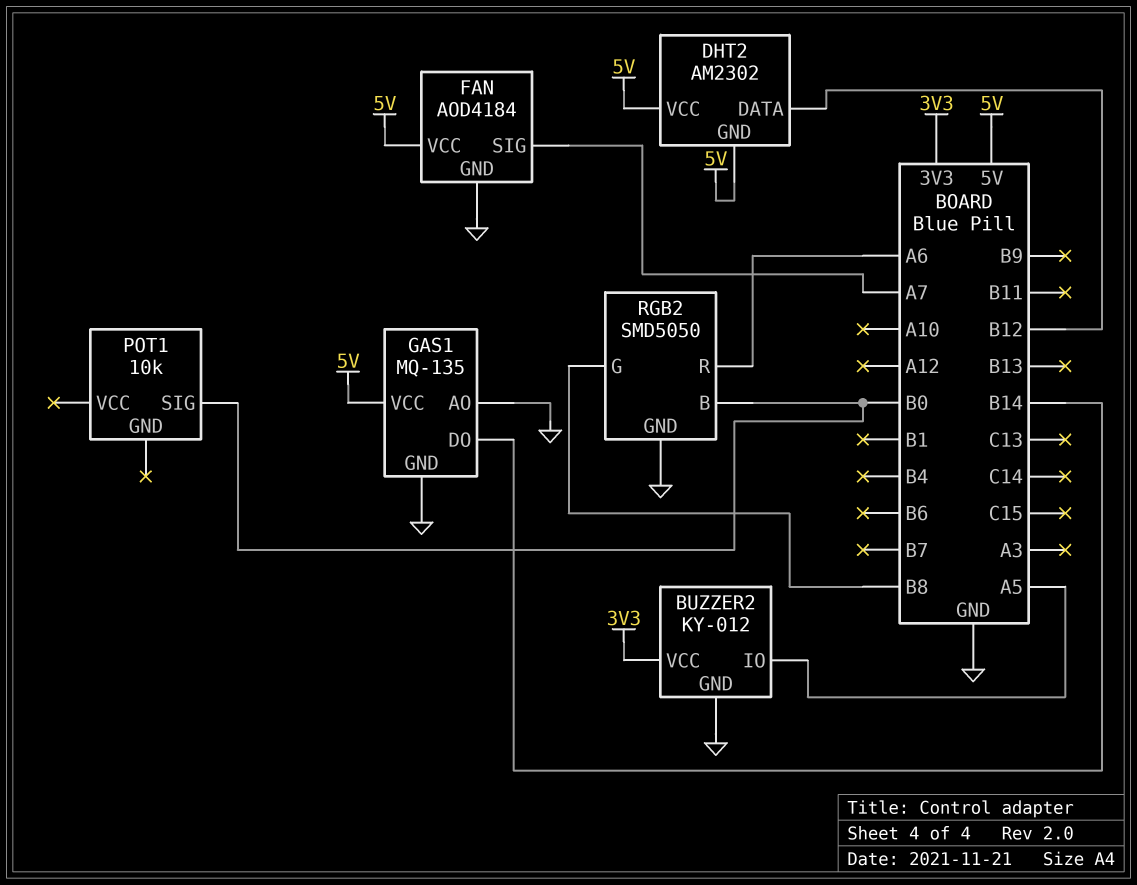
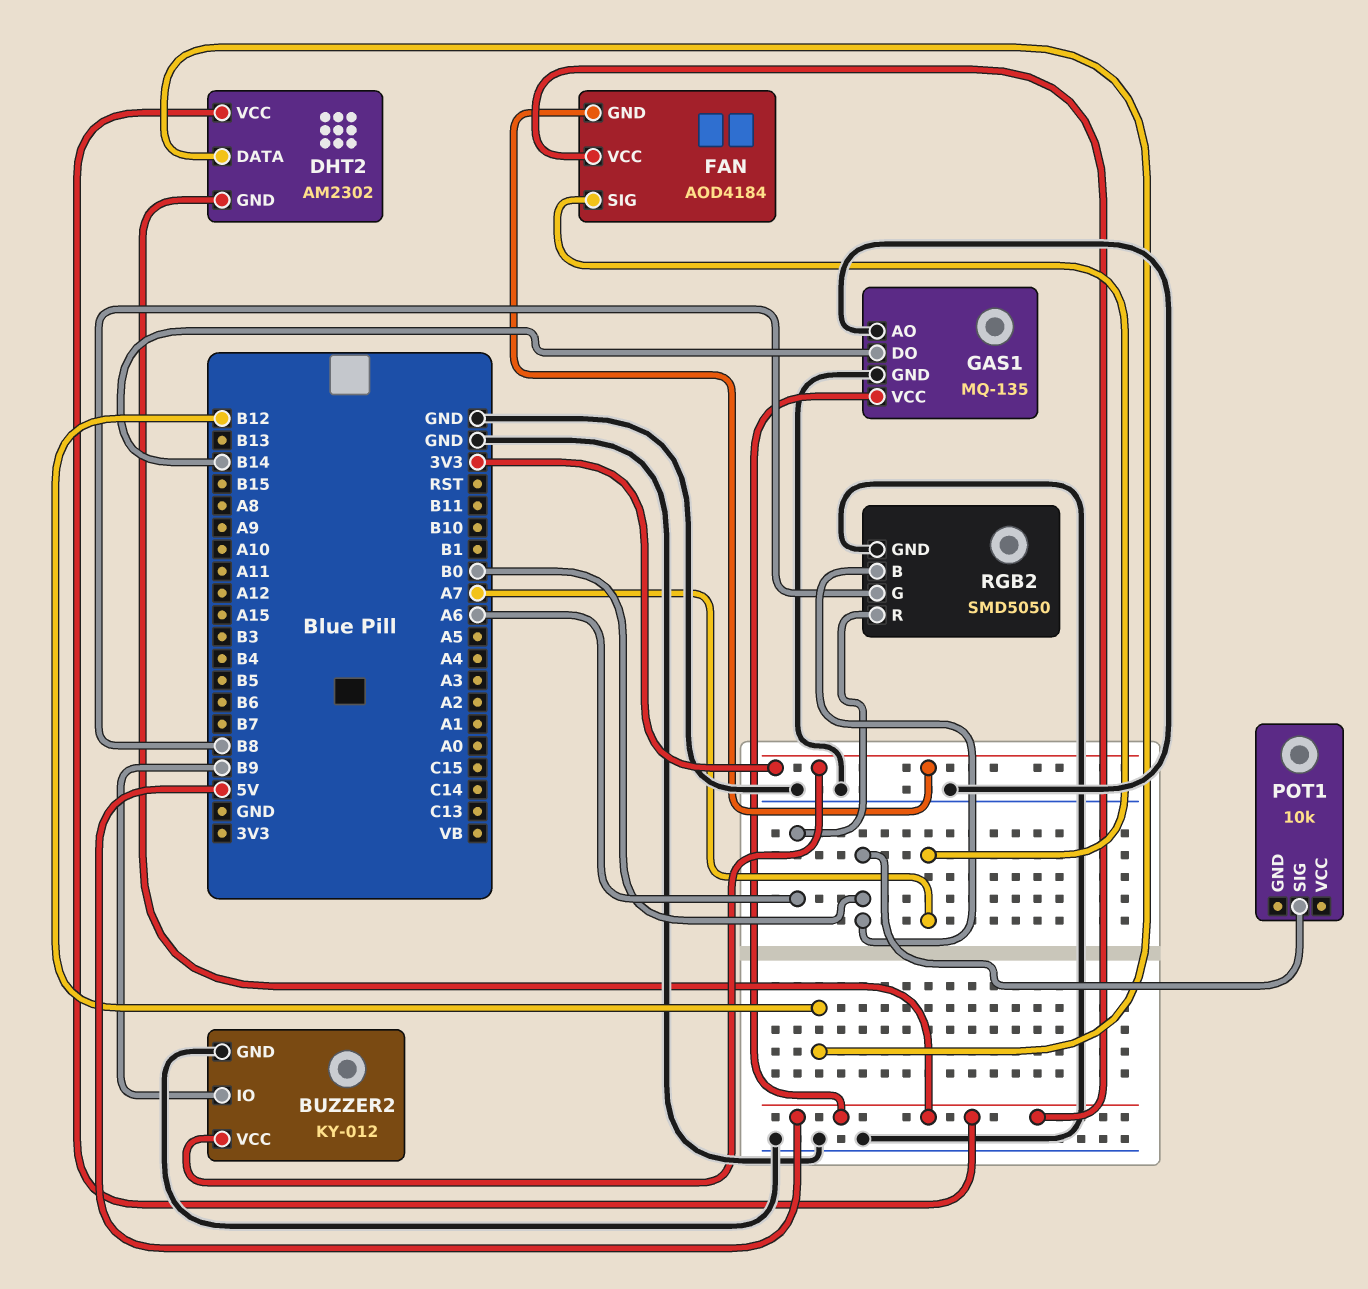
BUZZER2 pin IO: A5 -> B9
FAN pin GND: GND -> 3V3

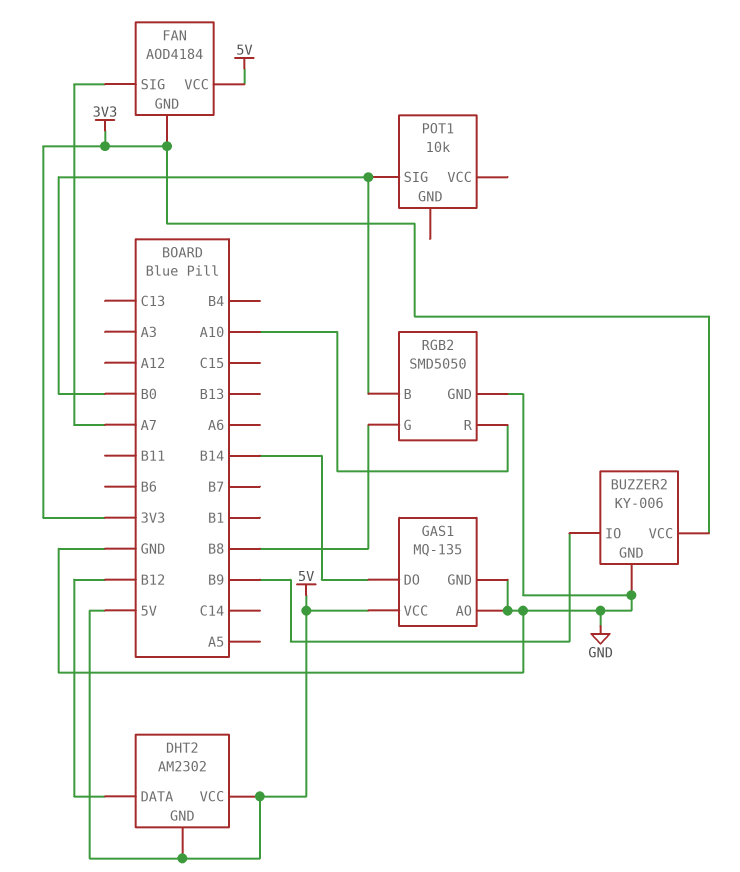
BUZZER2: KY-012 -> KY-006
RGB2 pin R: A6 -> A10

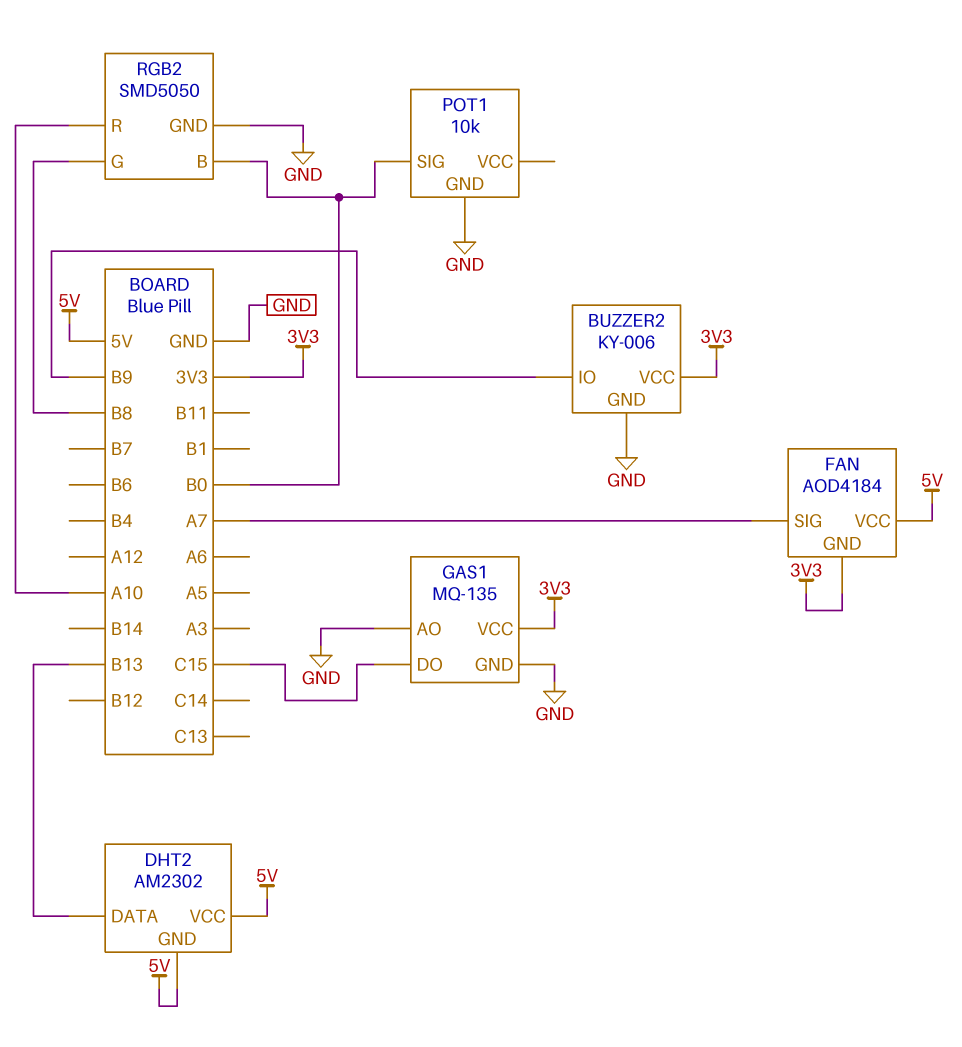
DHT2 pin DATA: B12 -> B13
GAS1 pin DO: B14 -> C15
GAS1 pin VCC: 5V -> 3V3
POT1 pin GND: none -> GND

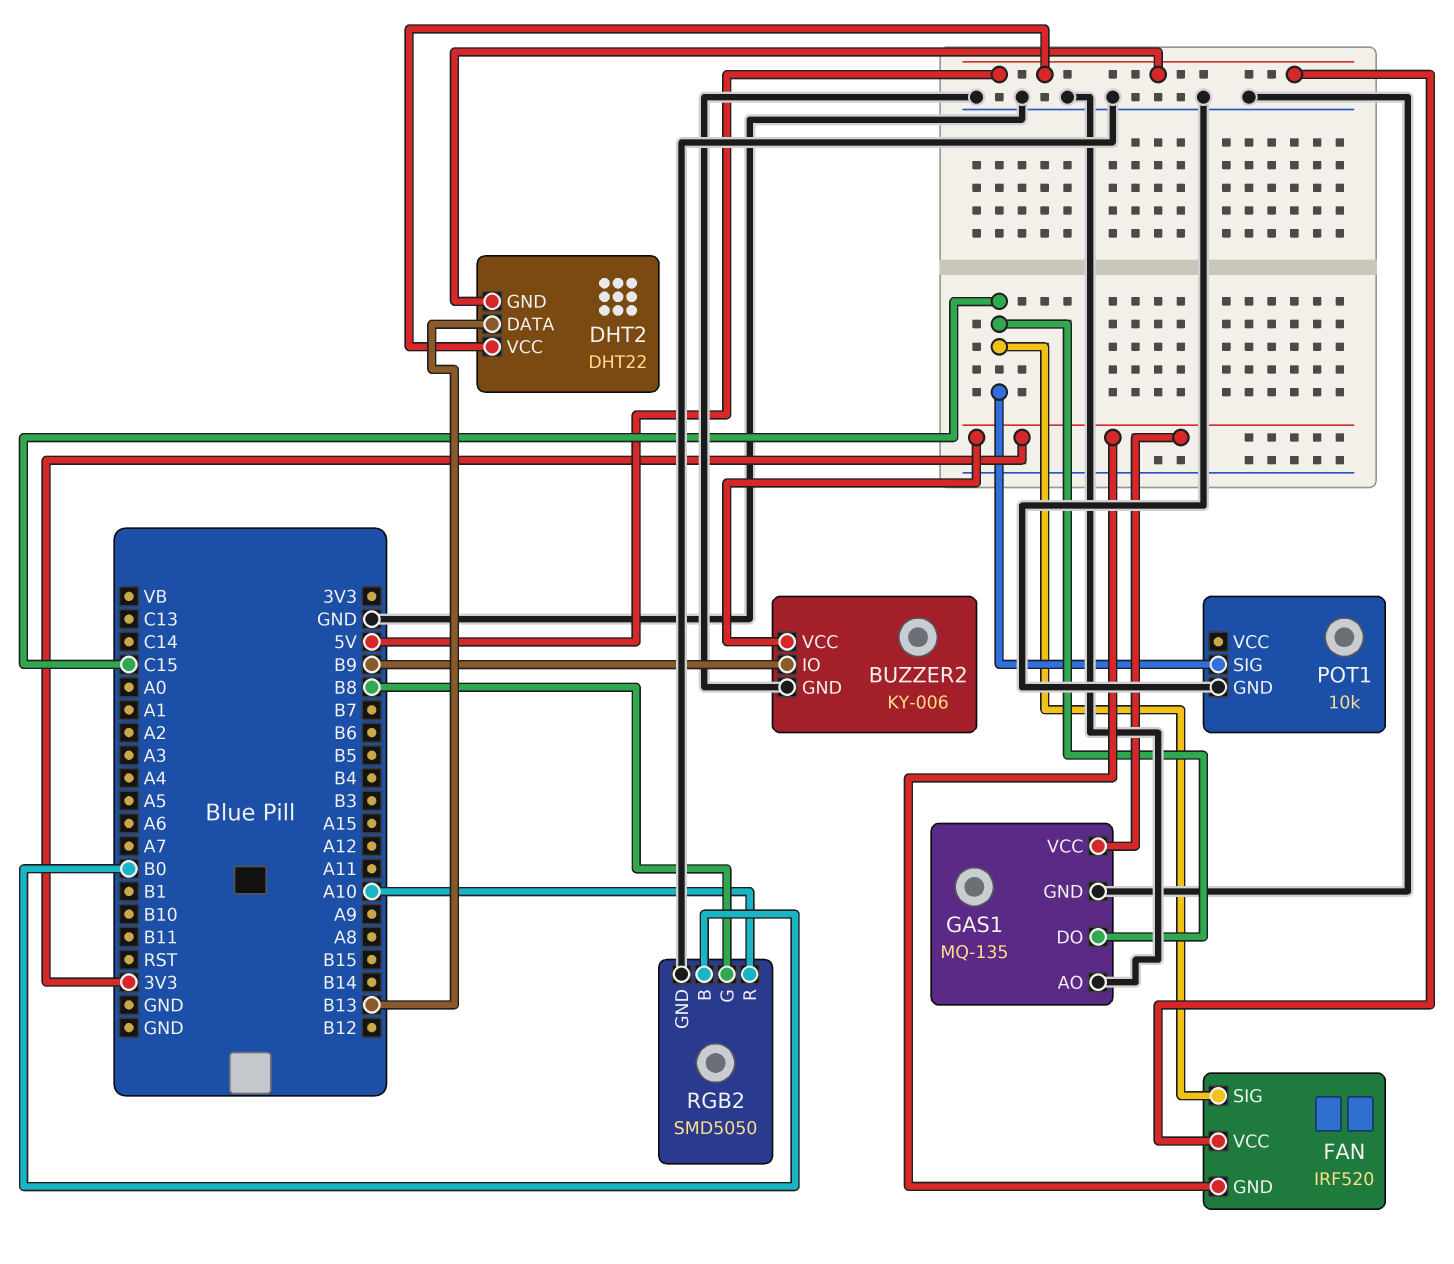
DHT2: AM2302 -> DHT22
FAN: AOD4184 -> IRF520
FAN pin SIG: A7 -> C15
POT1 pin SIG: B0 -> C15

